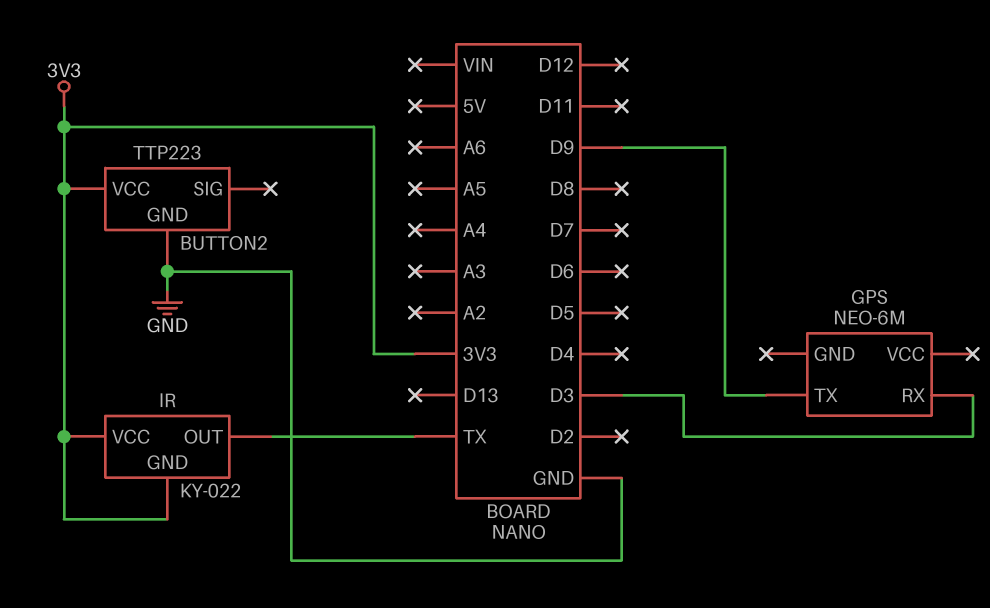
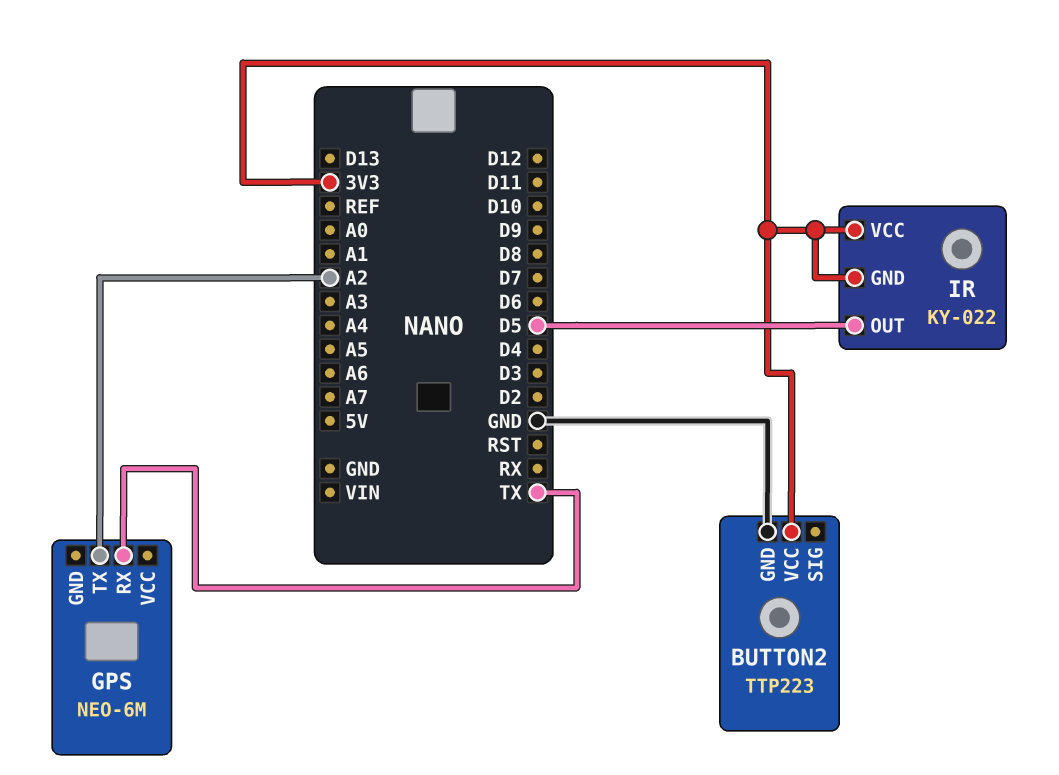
GPS pin RX: D3 -> TX
GPS pin TX: D9 -> A2
IR pin OUT: TX -> D5

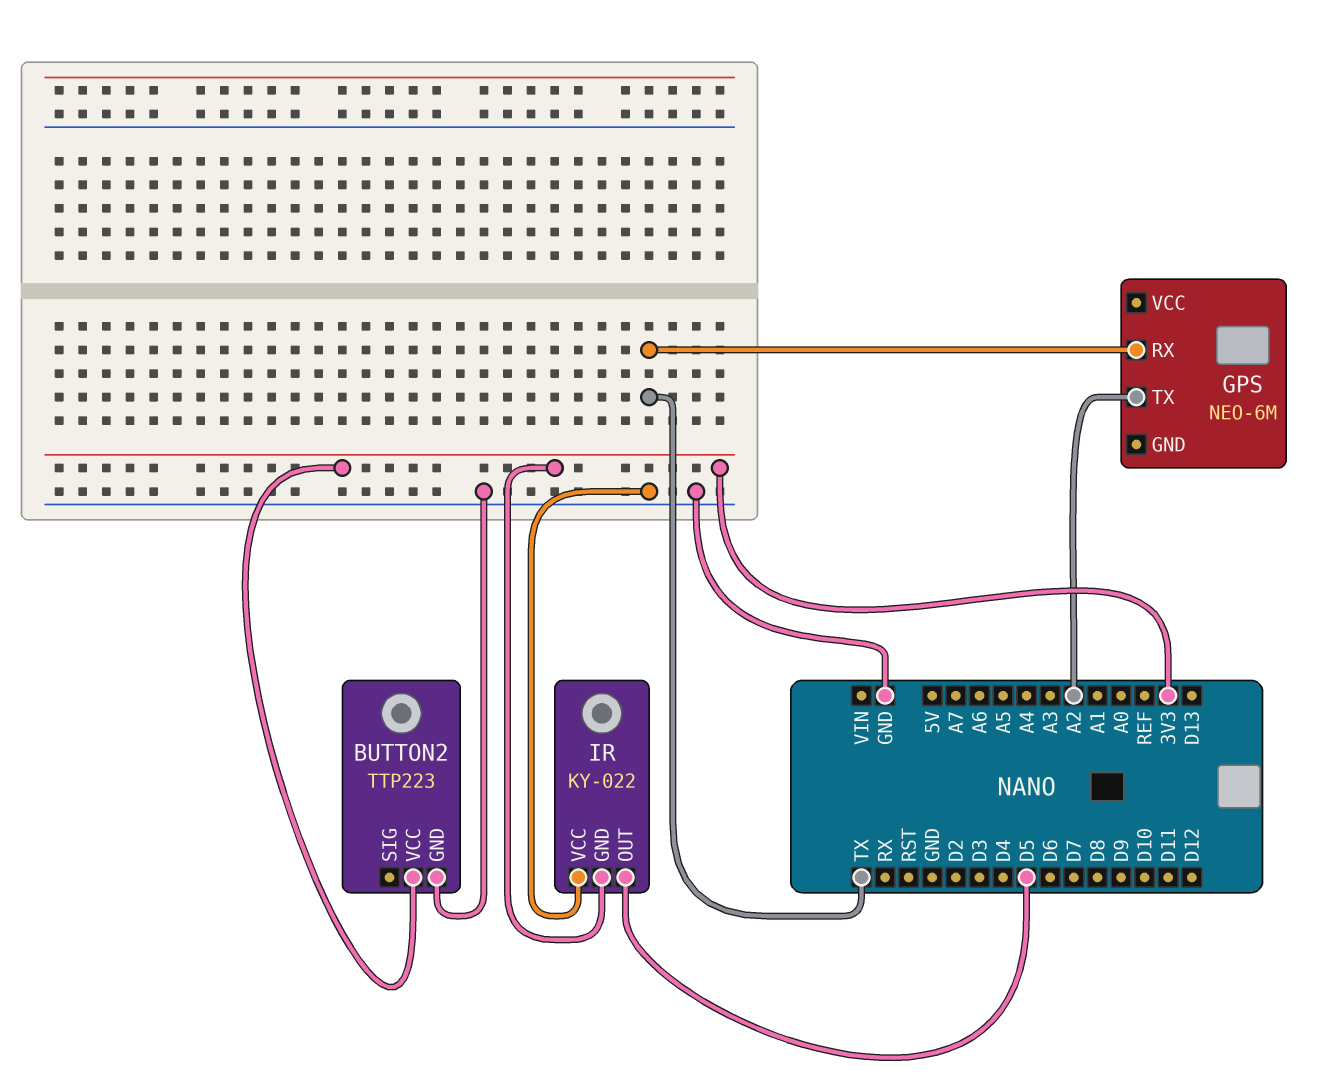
IR pin VCC: 3V3 -> GND

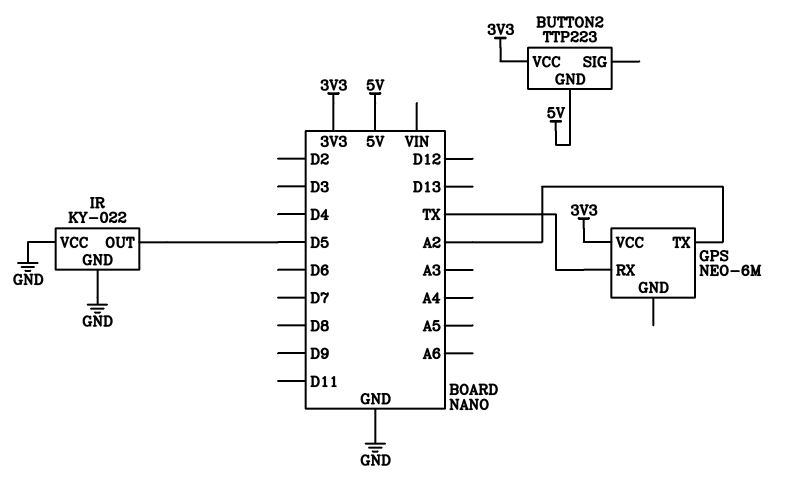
BUTTON2 pin GND: GND -> 5V
GPS pin VCC: none -> 3V3
IR pin GND: 3V3 -> GND

